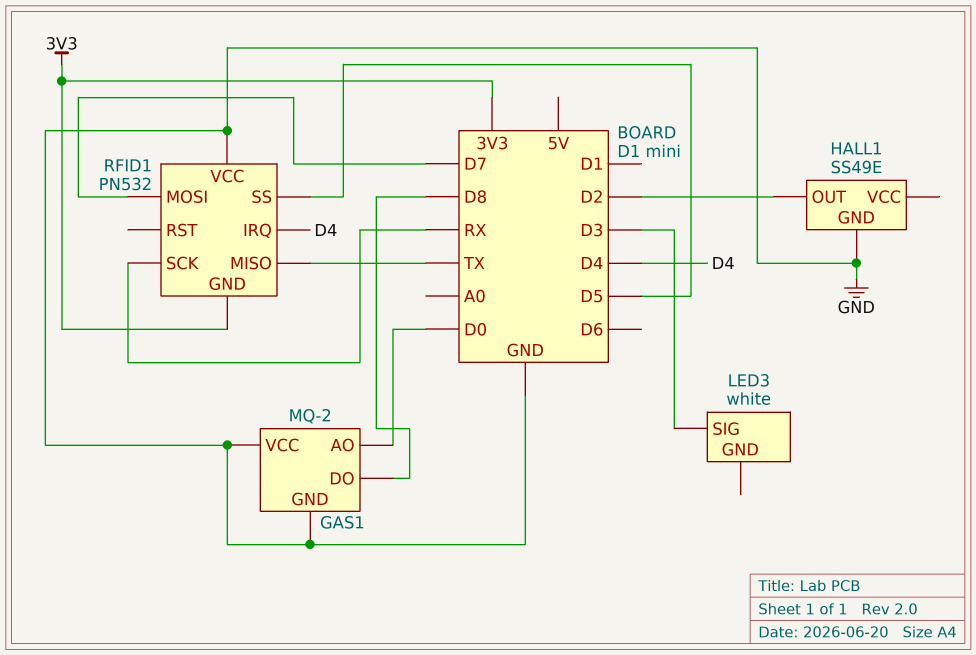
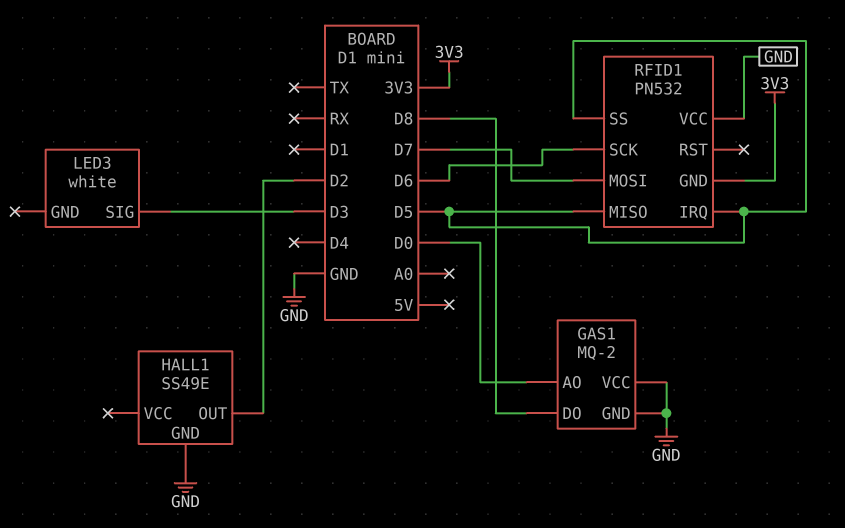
RFID1 pin IRQ: D4 -> D5
RFID1 pin MISO: TX -> D5
RFID1 pin SCK: RX -> D6

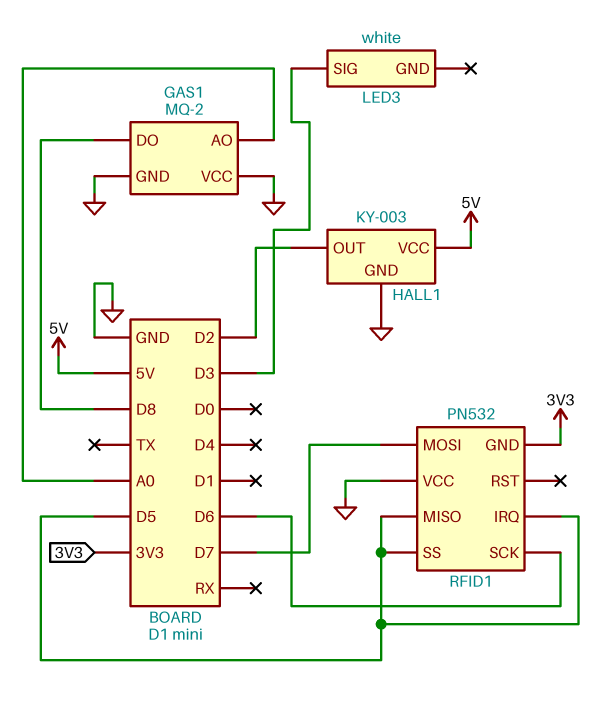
GAS1 pin AO: D0 -> A0
HALL1: SS49E -> KY-003
HALL1 pin VCC: none -> 5V

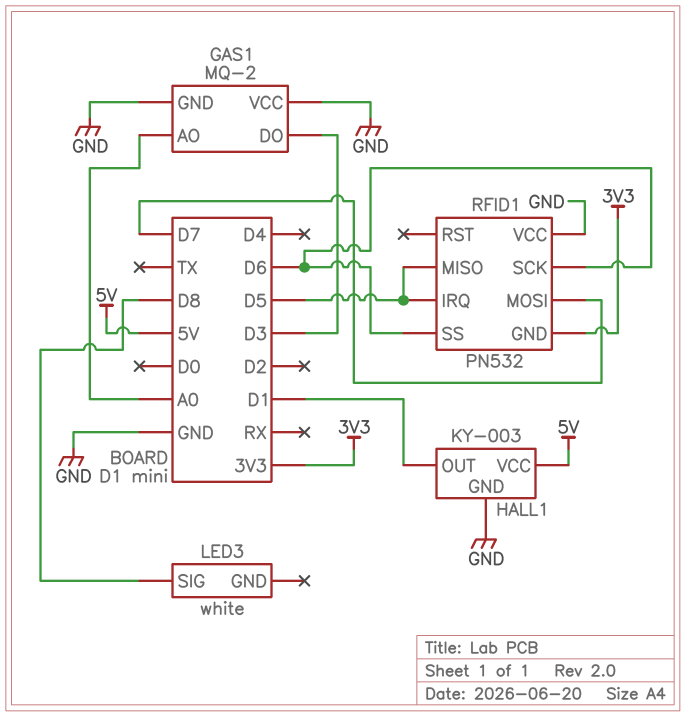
GAS1 pin DO: D8 -> D3
HALL1 pin OUT: D2 -> D1
LED3 pin SIG: D3 -> D8
RFID1 pin SS: D5 -> D6

